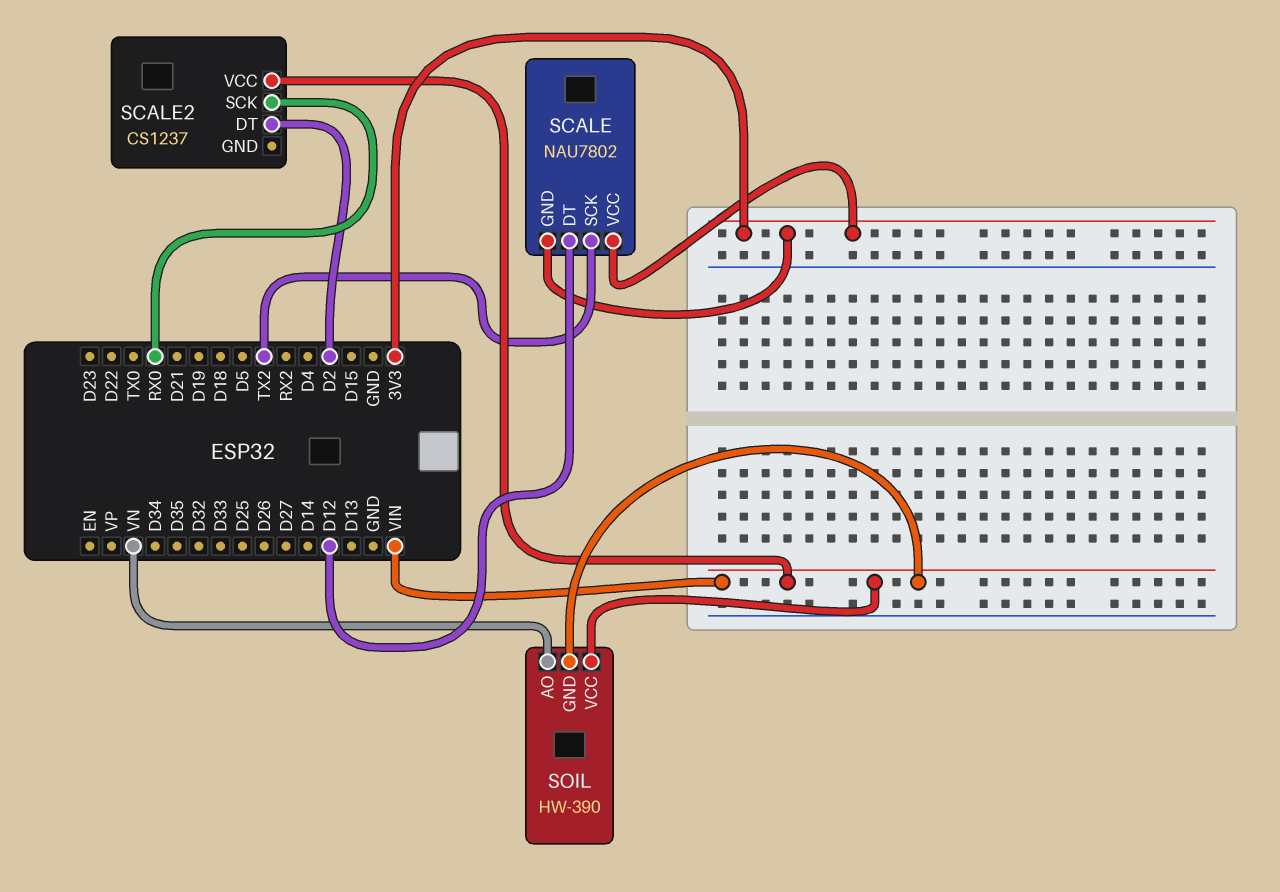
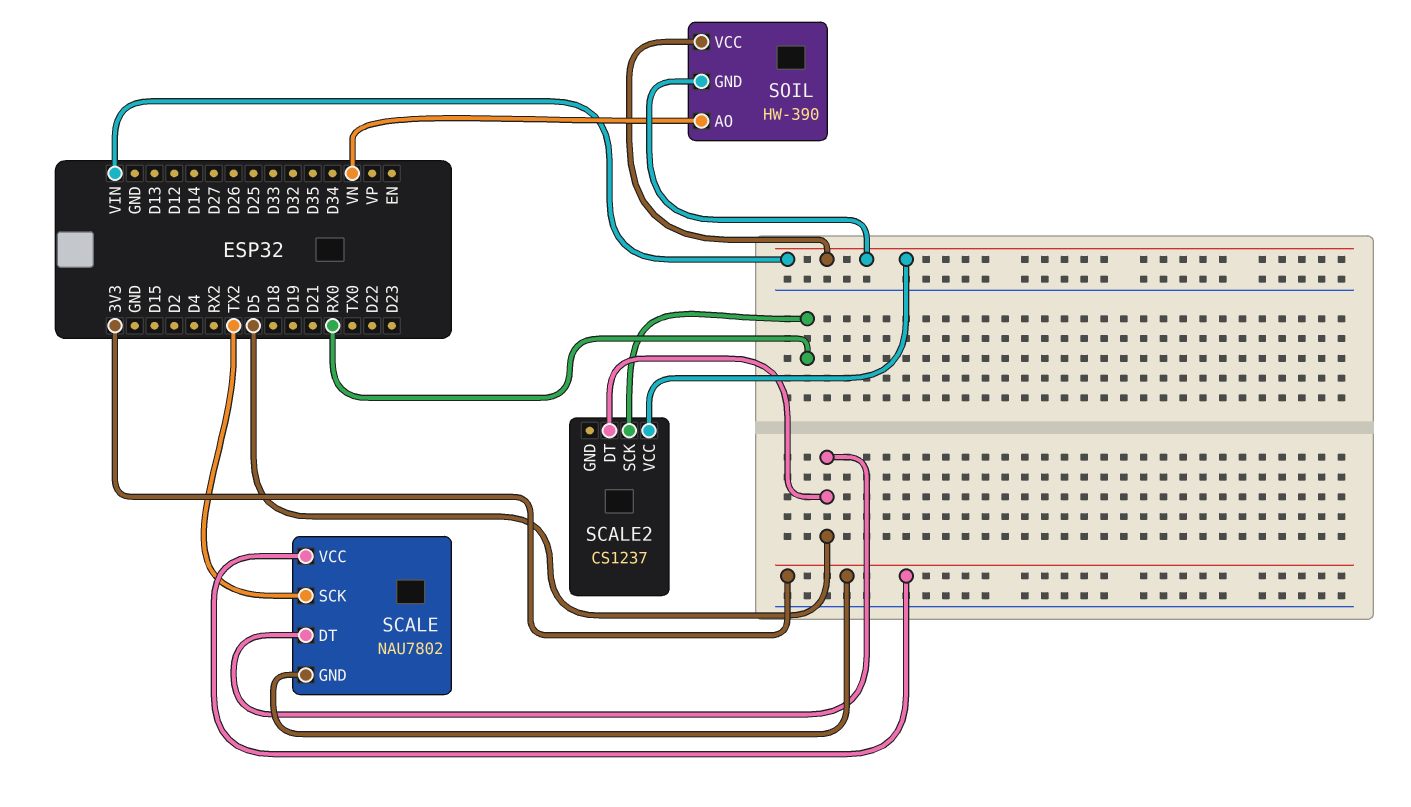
SCALE pin DT: D12 -> D5
SCALE2 pin DT: D2 -> D5

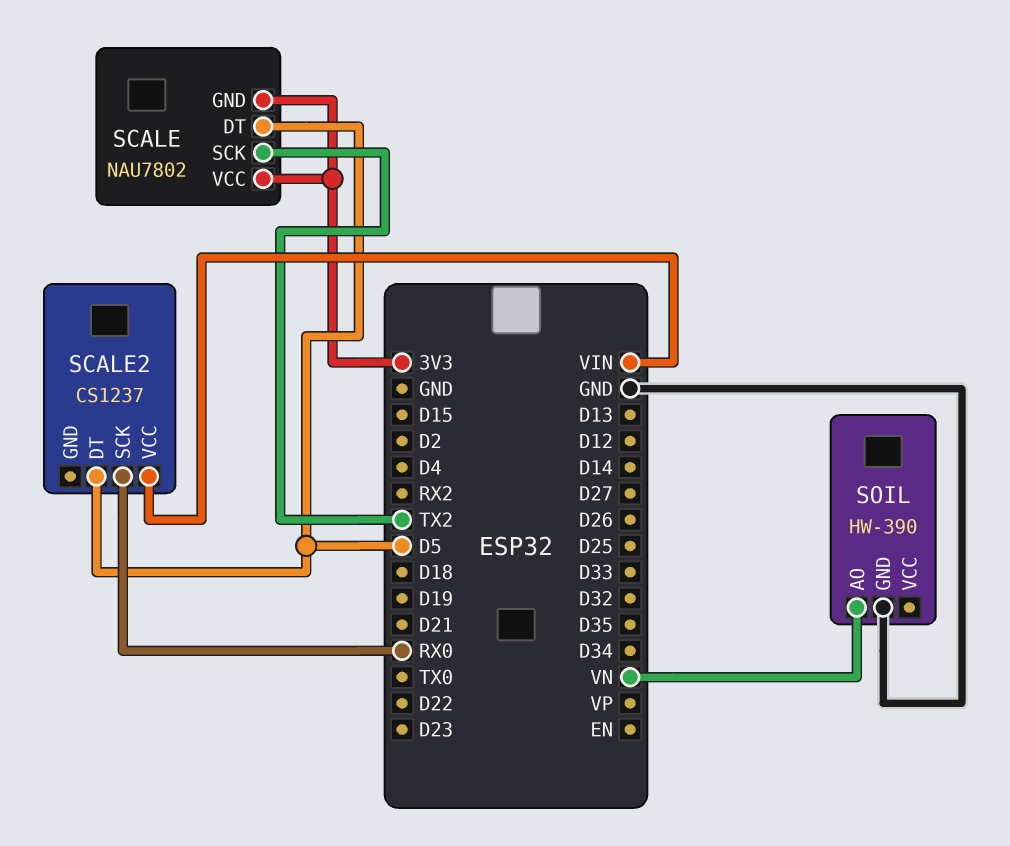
SOIL pin GND: VIN -> GND
SOIL pin VCC: VIN -> none

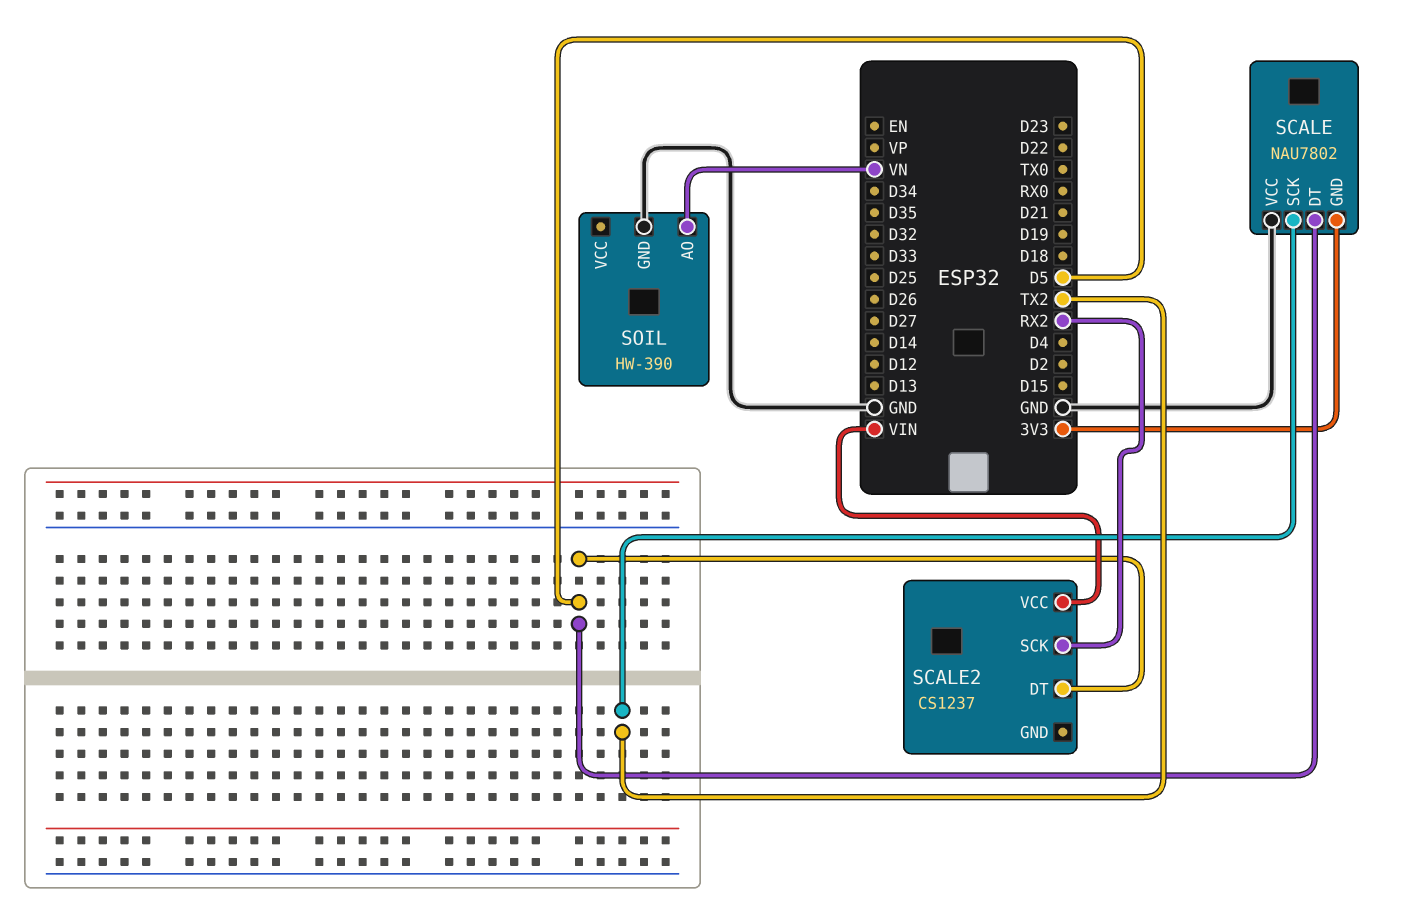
SCALE pin VCC: 3V3 -> GND
SCALE2 pin SCK: RX0 -> RX2

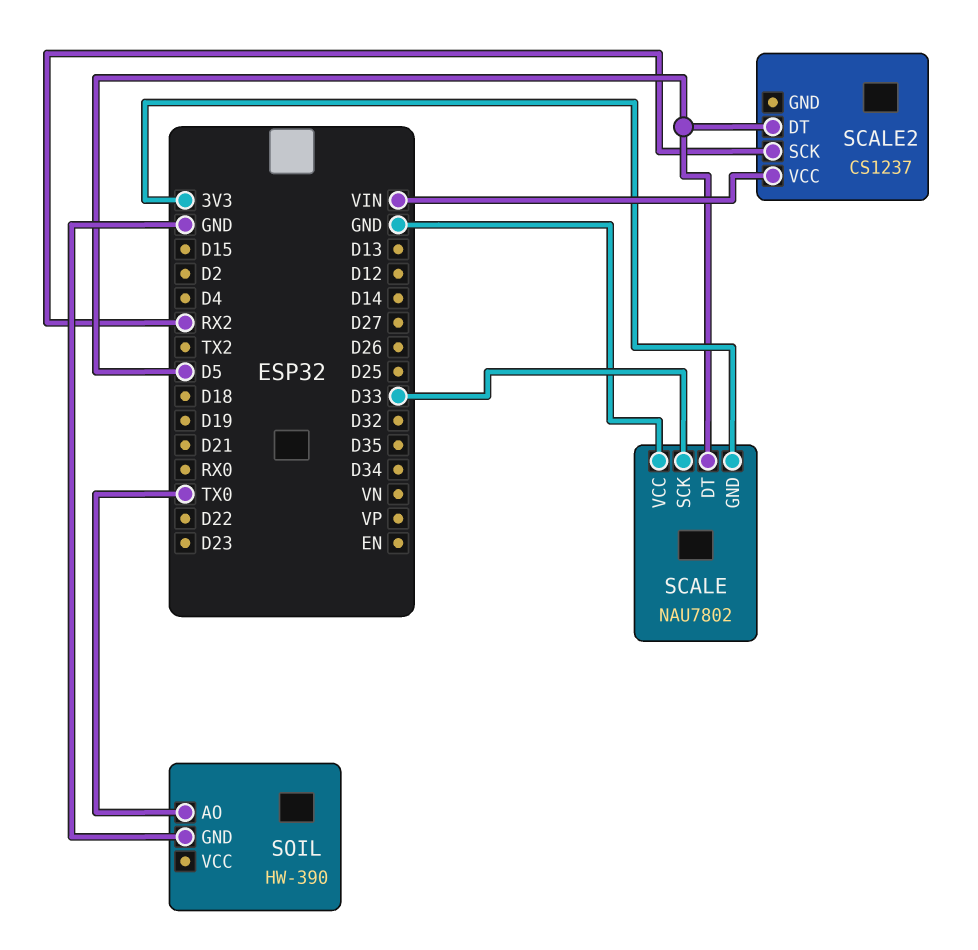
SCALE pin SCK: TX2 -> D33
SOIL pin AO: VN -> TX0

